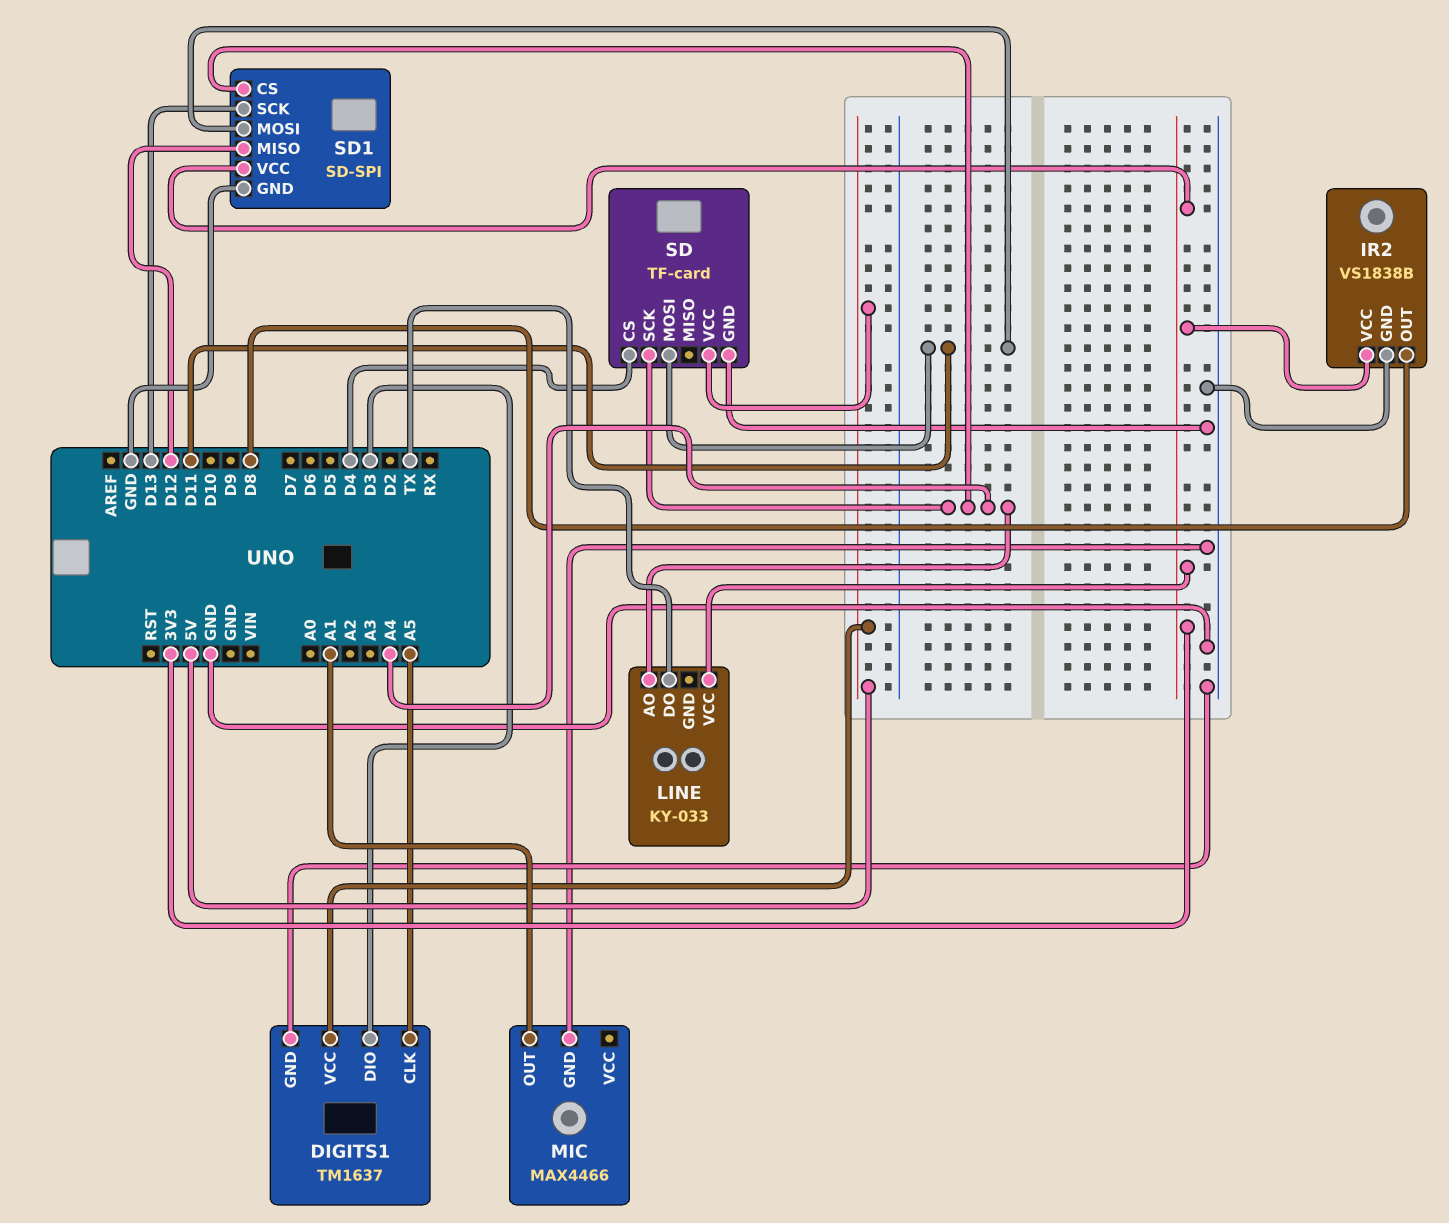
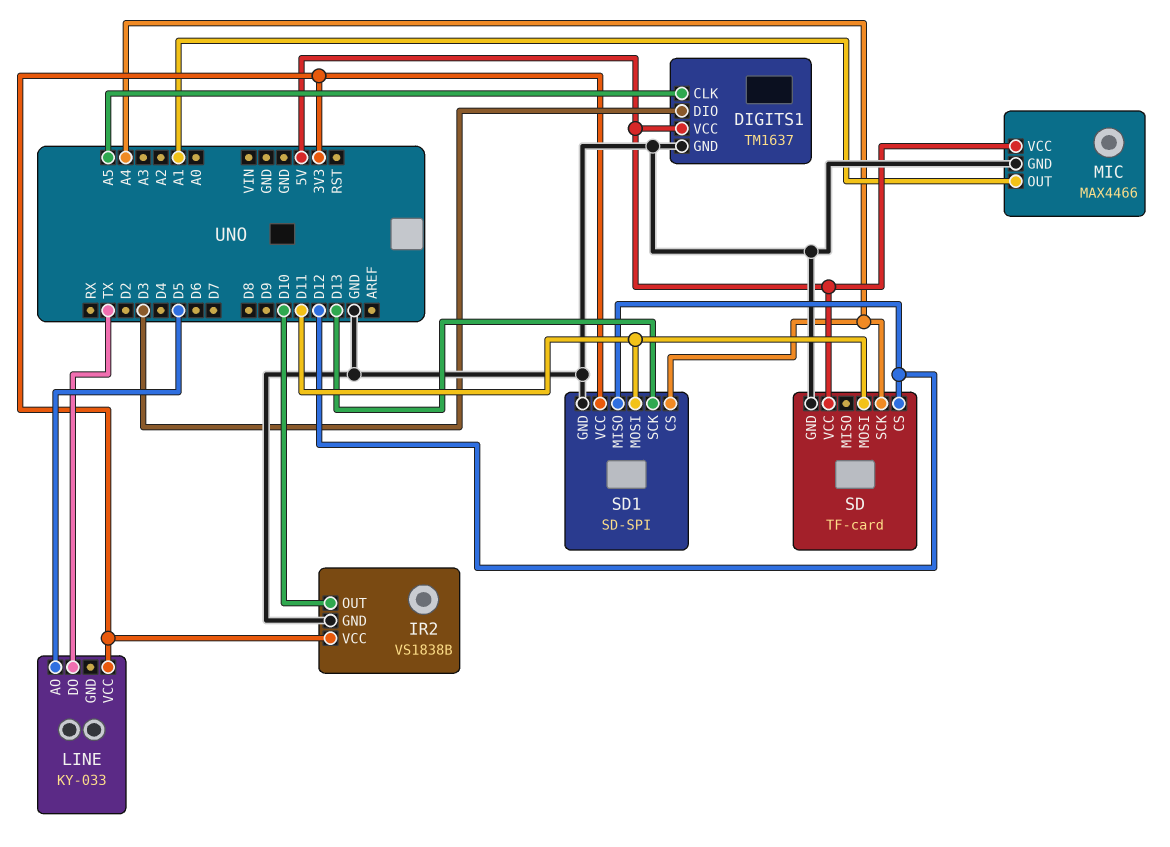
IR2 pin OUT: D8 -> D10
LINE pin AO: A4 -> D5
MIC pin VCC: none -> 5V
SD pin CS: D4 -> D12

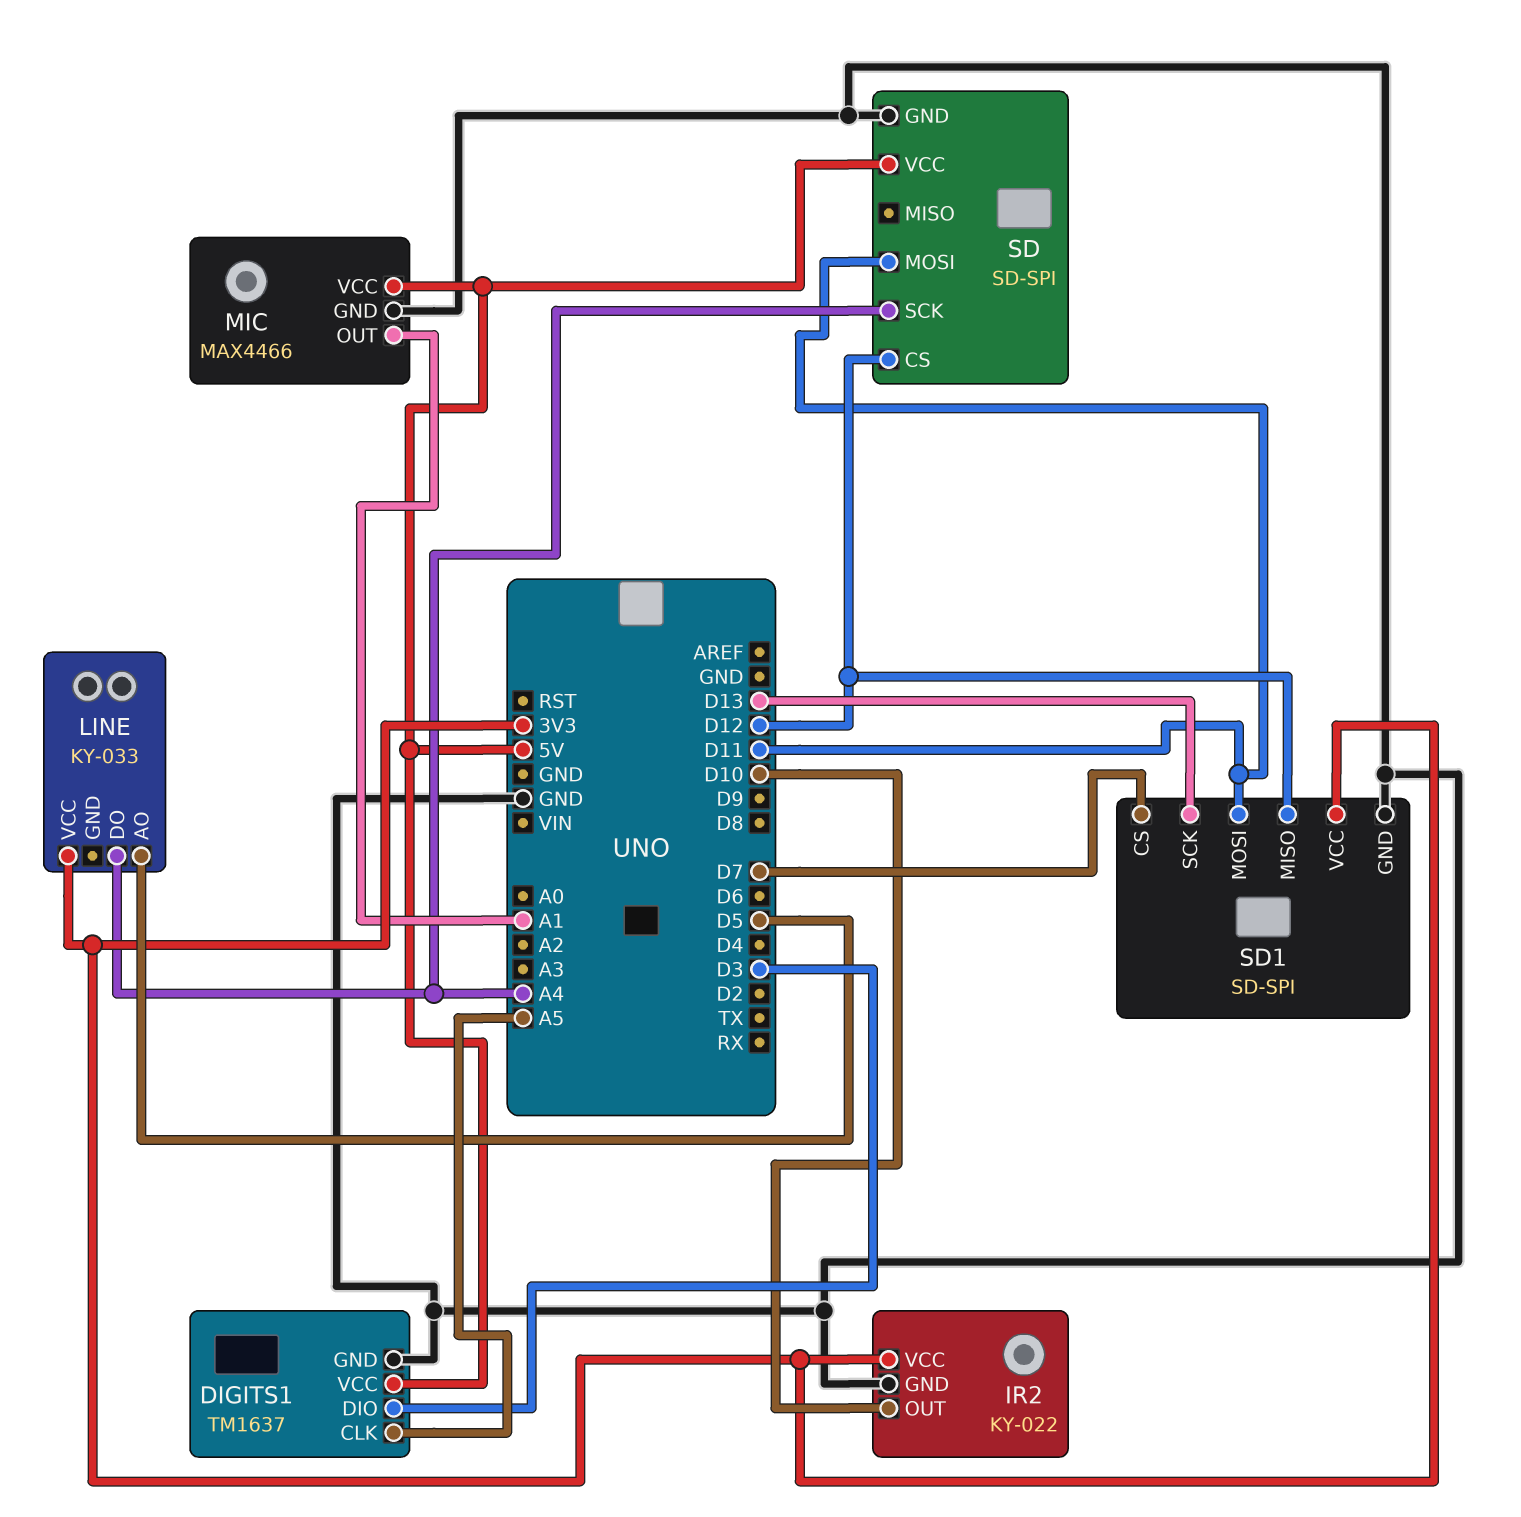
IR2: VS1838B -> KY-022
LINE pin DO: TX -> A4
SD: TF-card -> SD-SPI
SD1 pin CS: A4 -> D7

